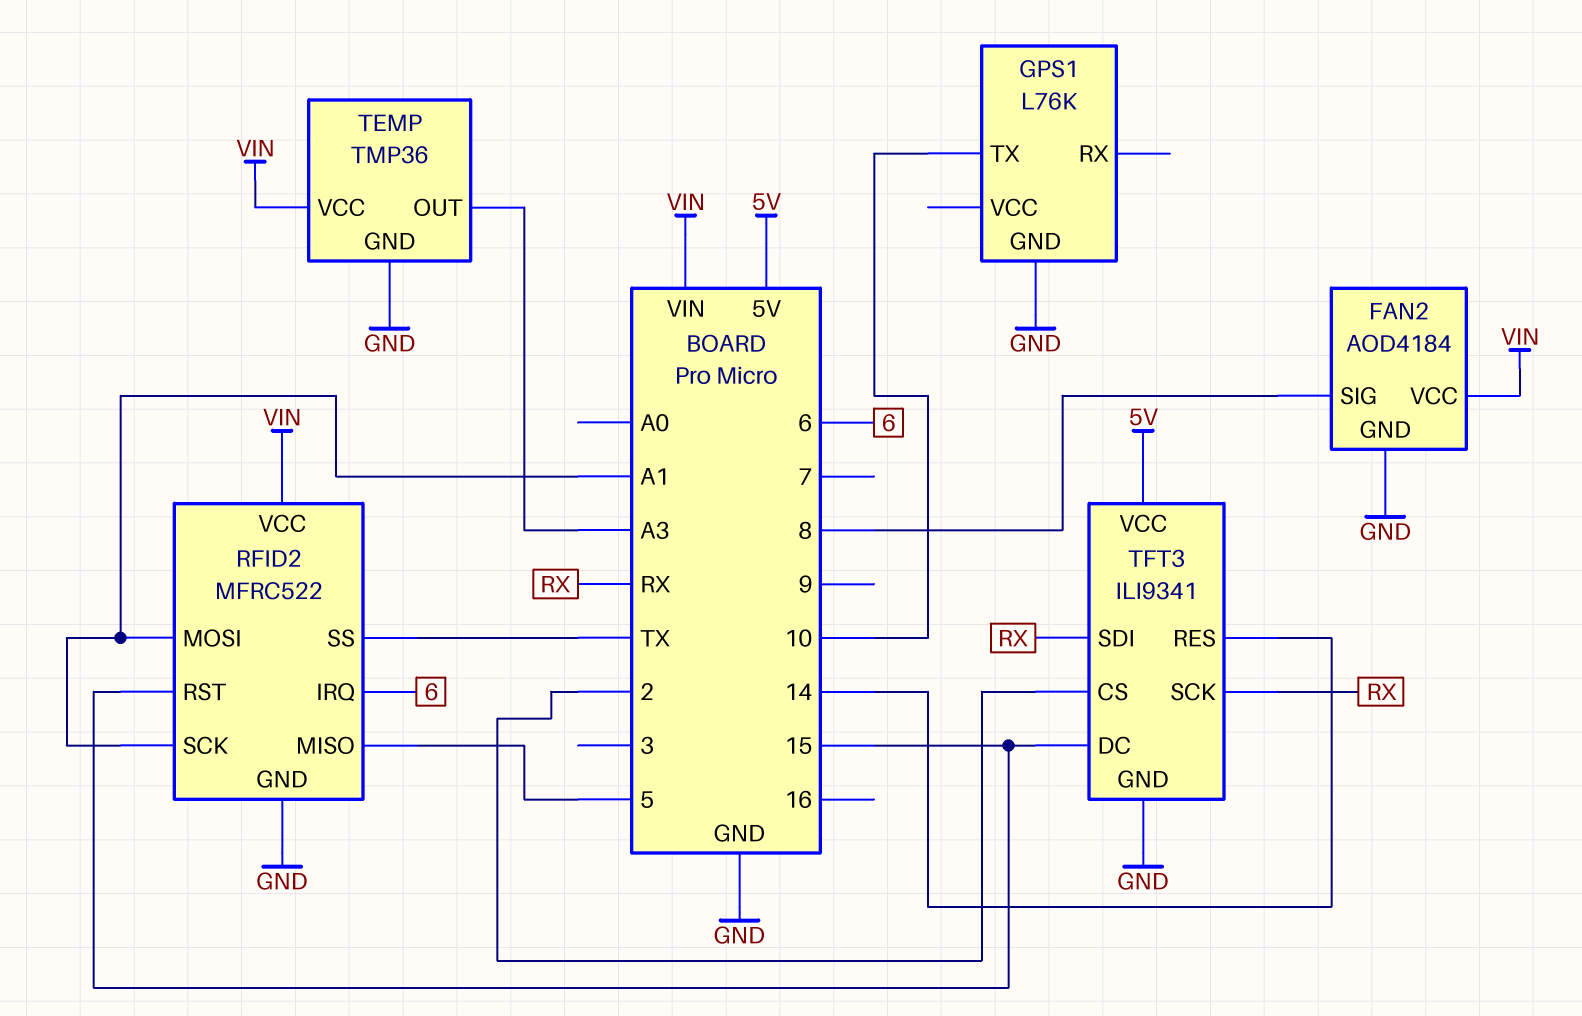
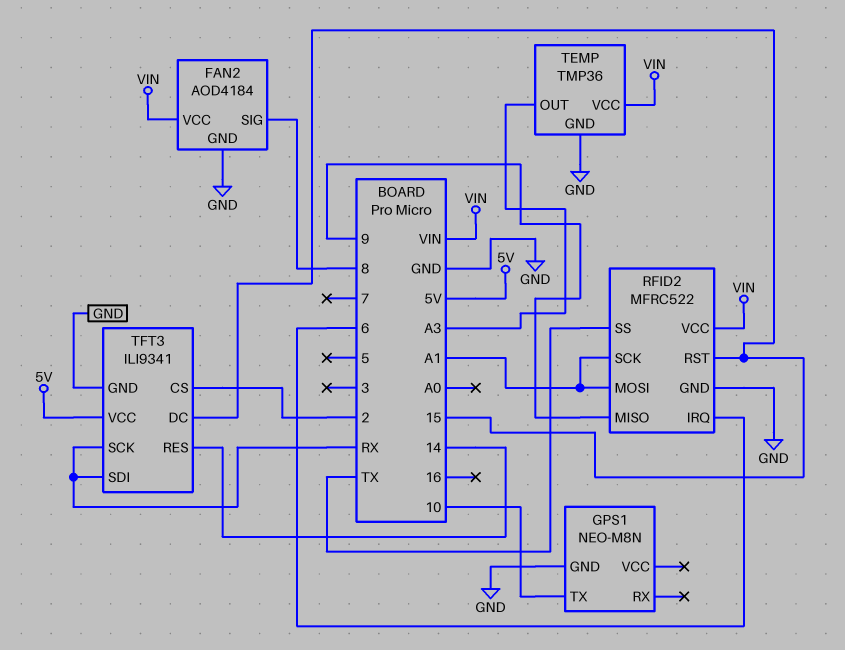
GPS1: L76K -> NEO-M8N
RFID2 pin MISO: 5 -> 9

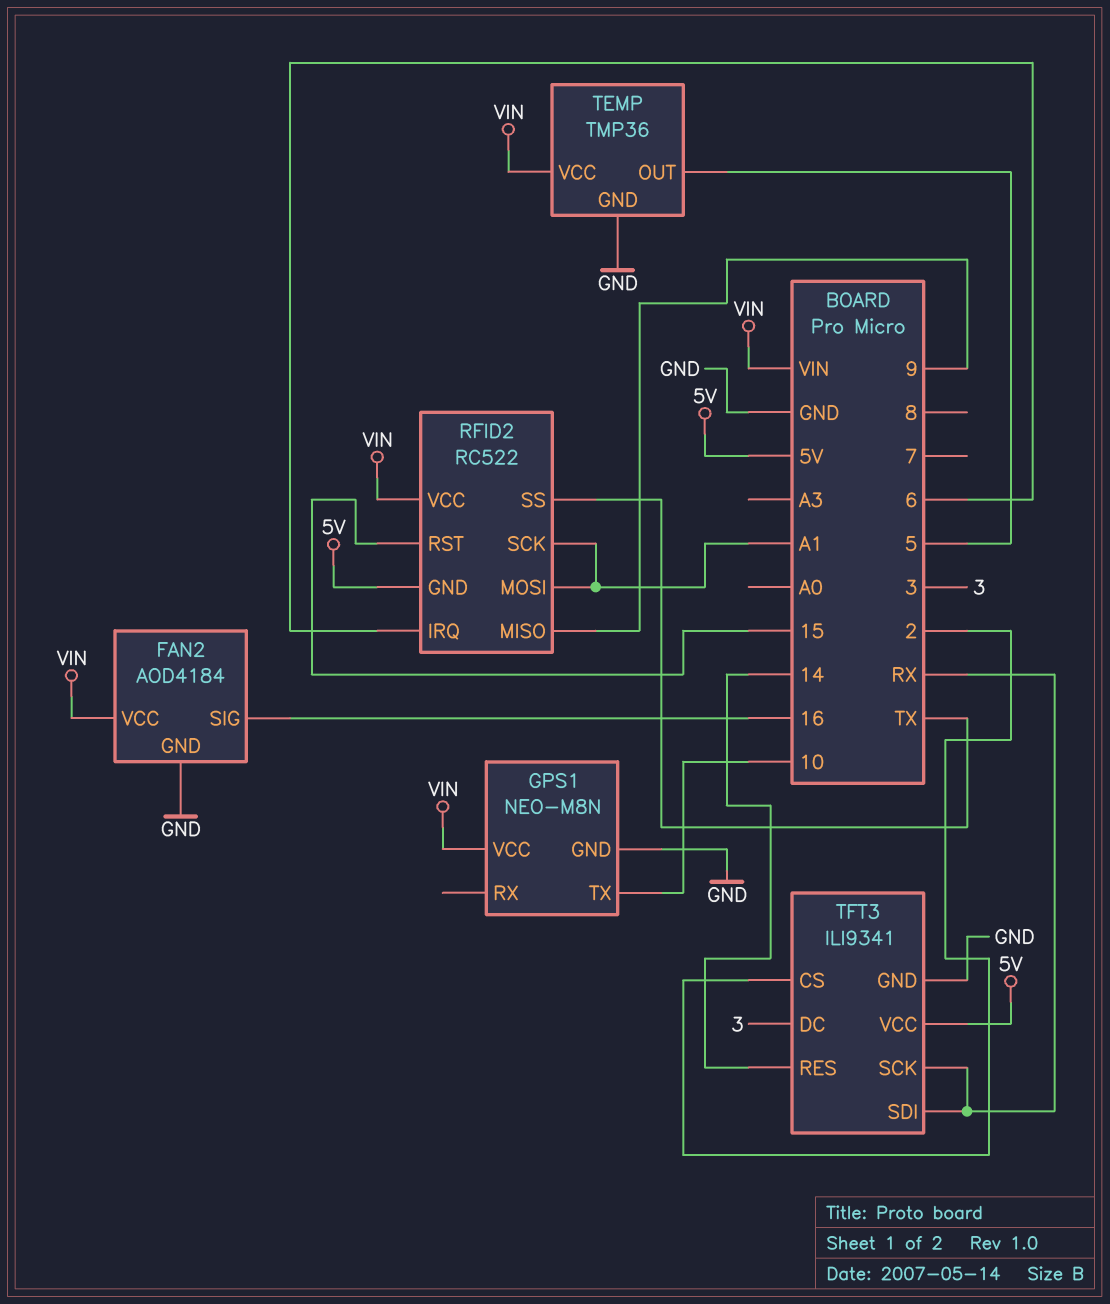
FAN2 pin SIG: 8 -> 16
GPS1 pin VCC: none -> VIN
RFID2: MFRC522 -> RC522
RFID2 pin GND: GND -> 5V
TEMP pin OUT: A3 -> 5
TFT3 pin DC: 15 -> 3

